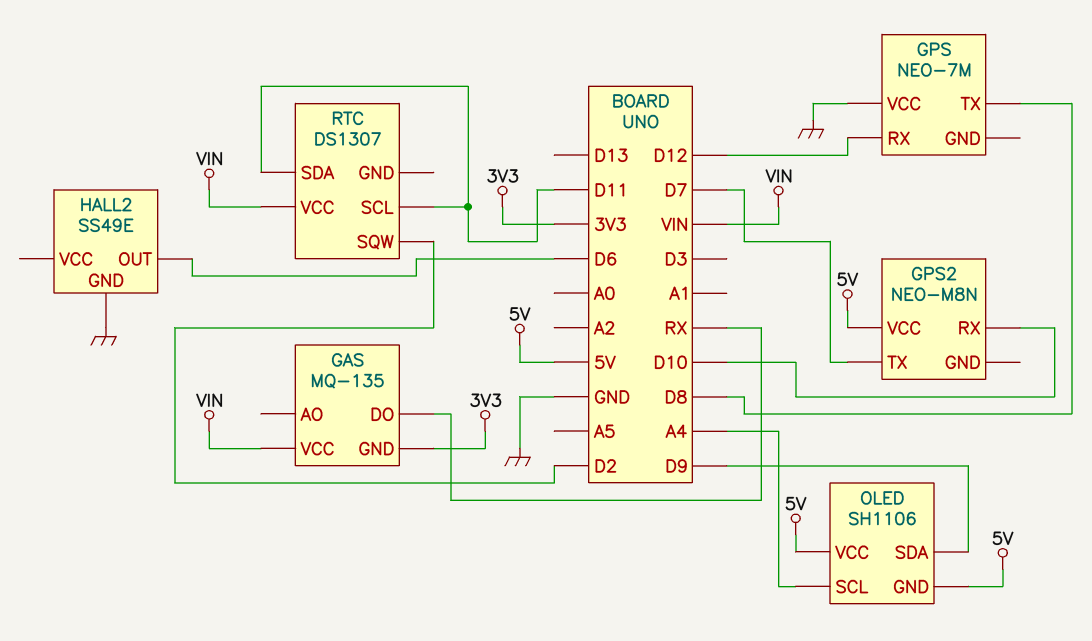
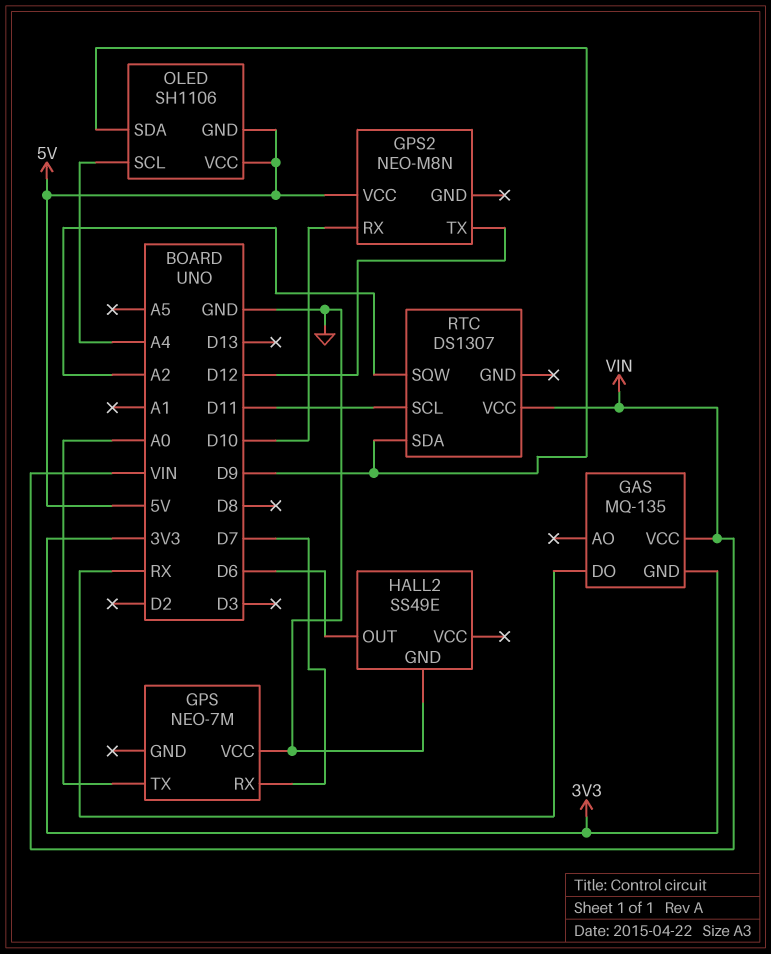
GPS pin RX: D12 -> D7
GPS pin TX: D8 -> A0
GPS2 pin TX: D7 -> D12
RTC pin SDA: D11 -> D9
RTC pin SQW: D2 -> A2

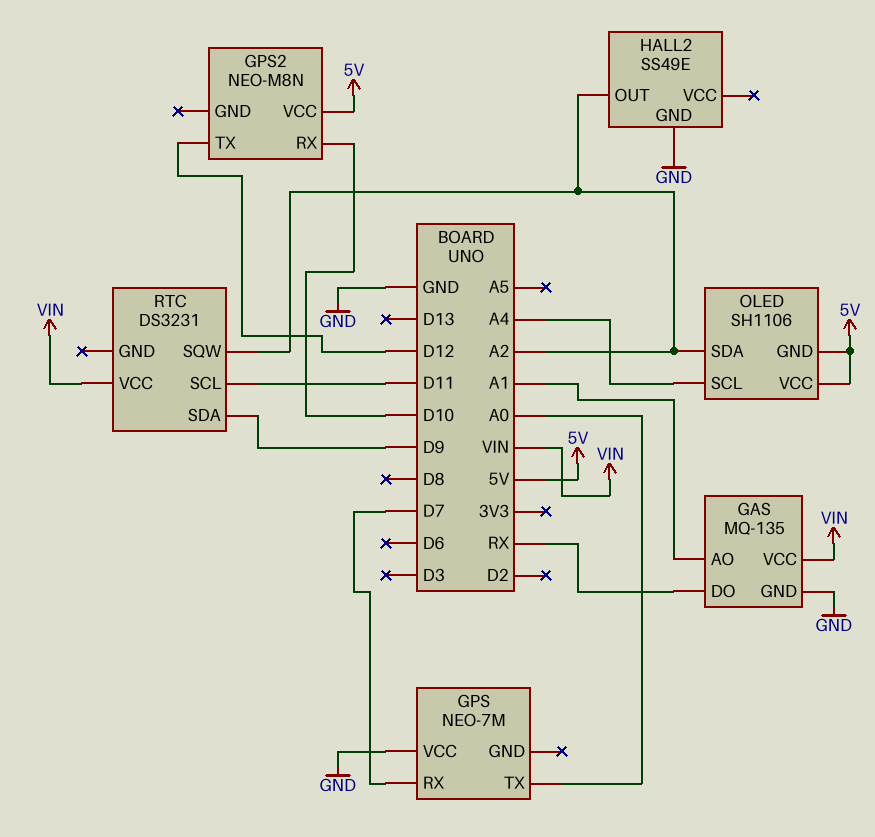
GAS pin AO: none -> A1
GAS pin GND: 3V3 -> GND
HALL2 pin OUT: D6 -> A2
OLED pin SDA: D9 -> A2
RTC: DS1307 -> DS3231

